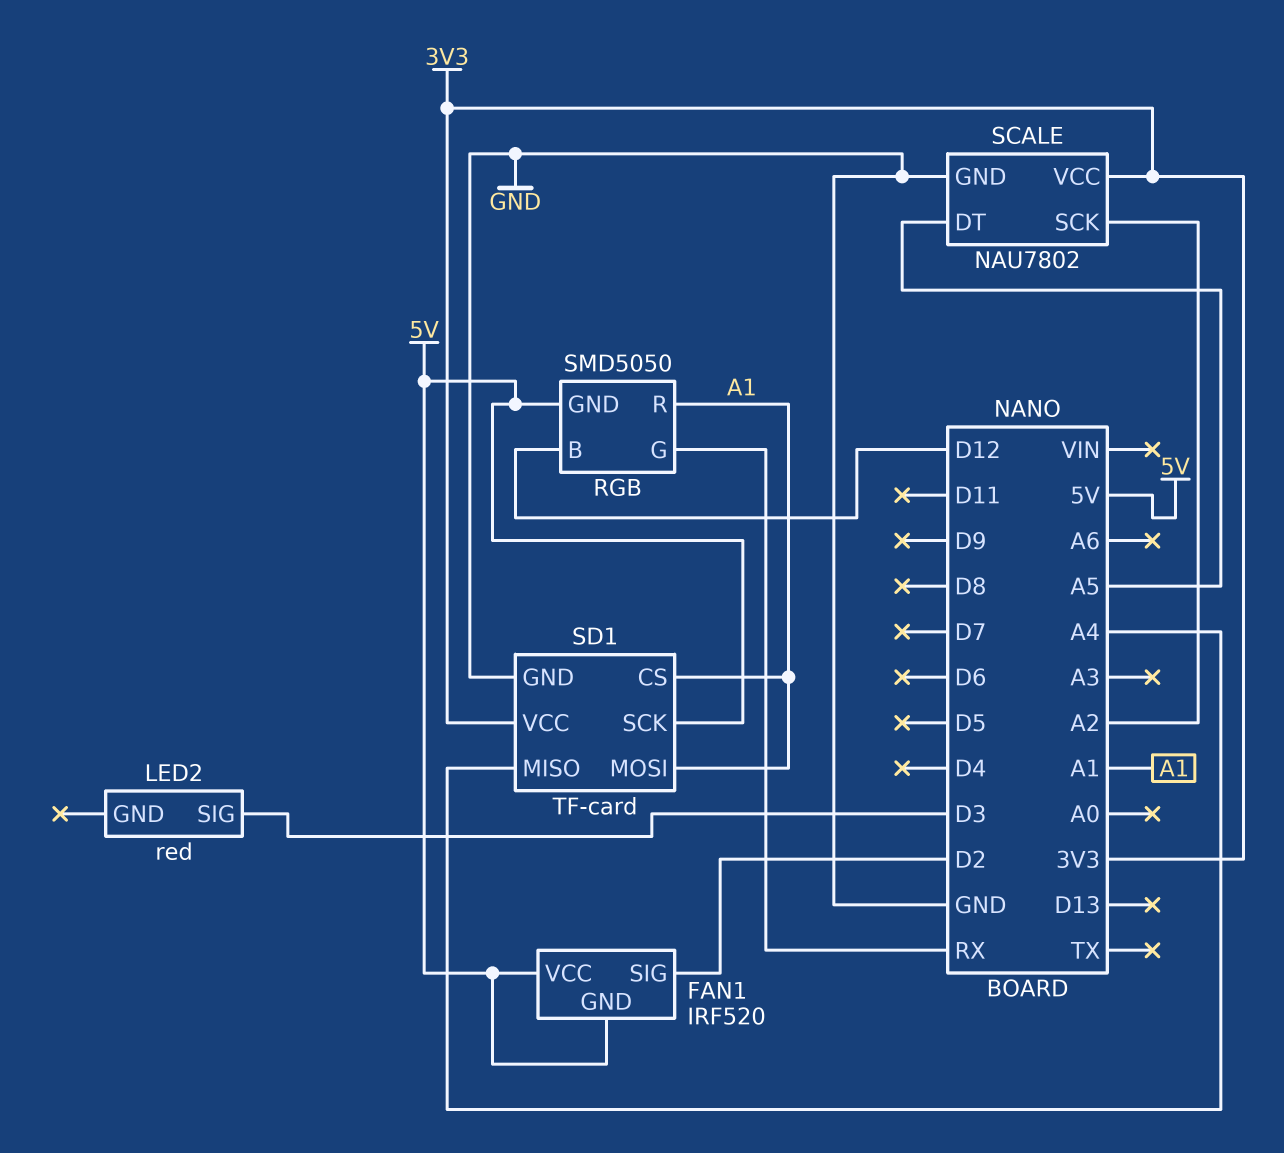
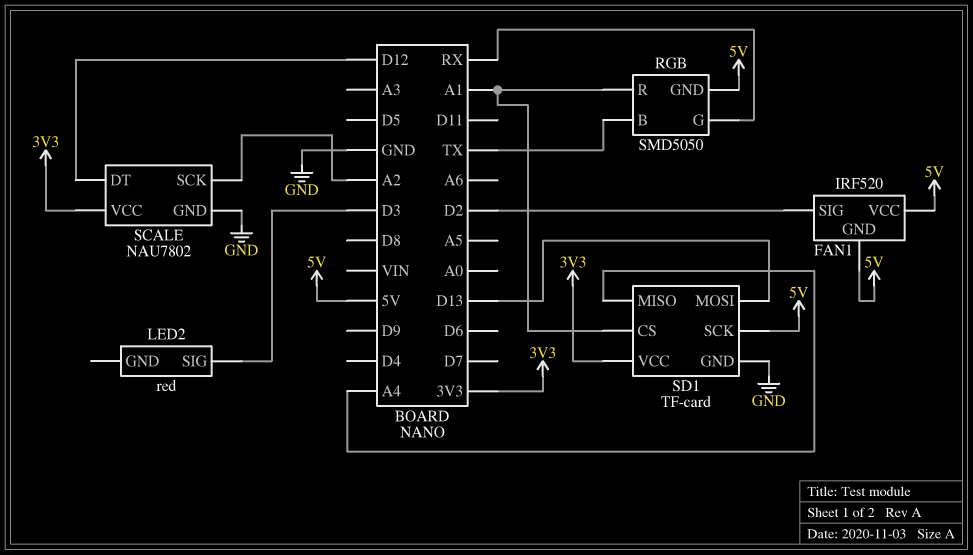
RGB pin B: D12 -> TX
SCALE pin DT: A5 -> D12
SD1 pin MOSI: A1 -> D13

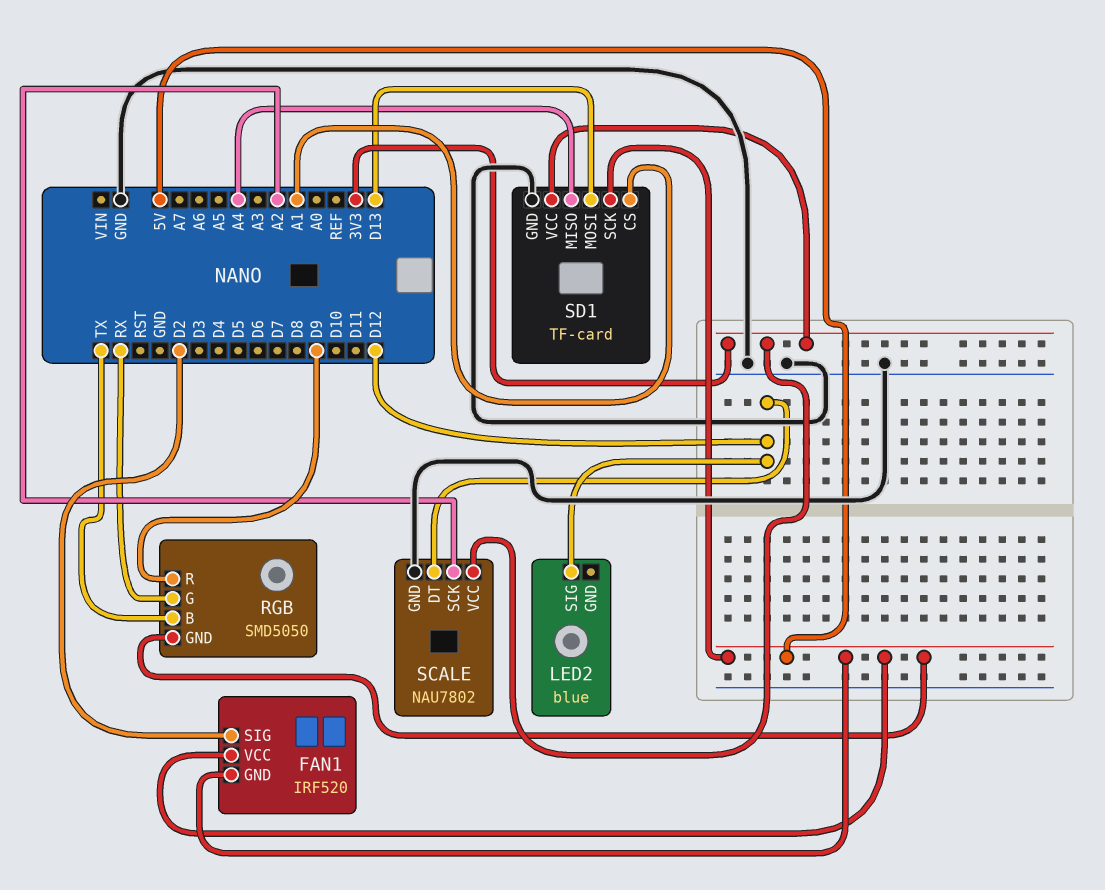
LED2: red -> blue
LED2 pin SIG: D3 -> D12
RGB pin R: A1 -> D9

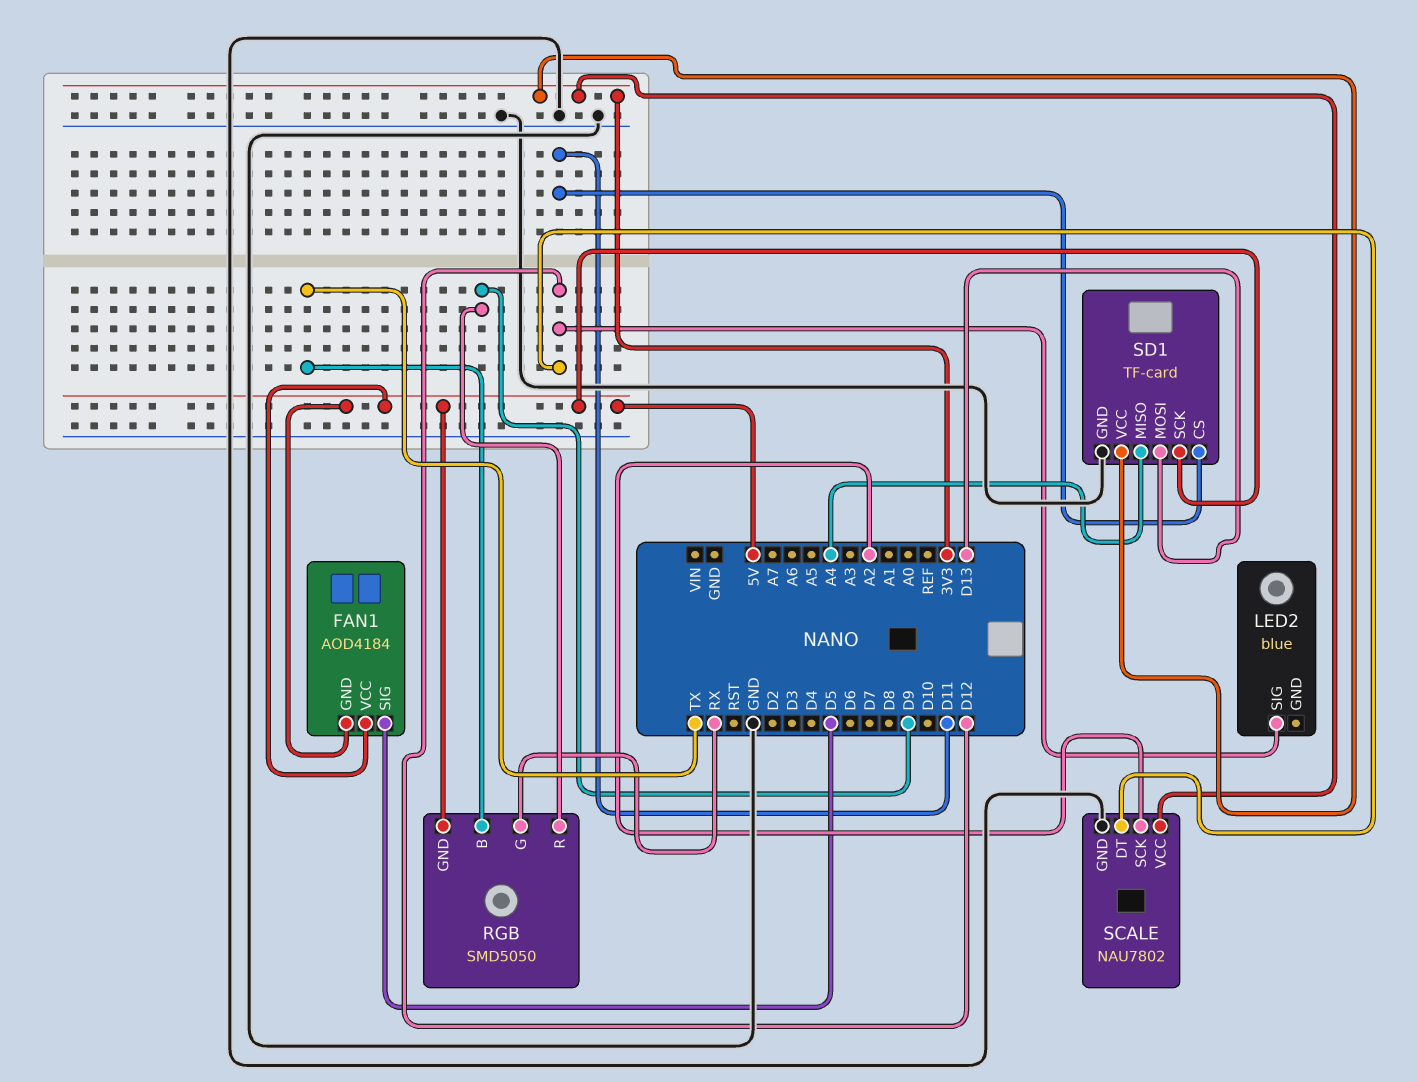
FAN1: IRF520 -> AOD4184
FAN1 pin SIG: D2 -> D5
SD1 pin CS: A1 -> D11

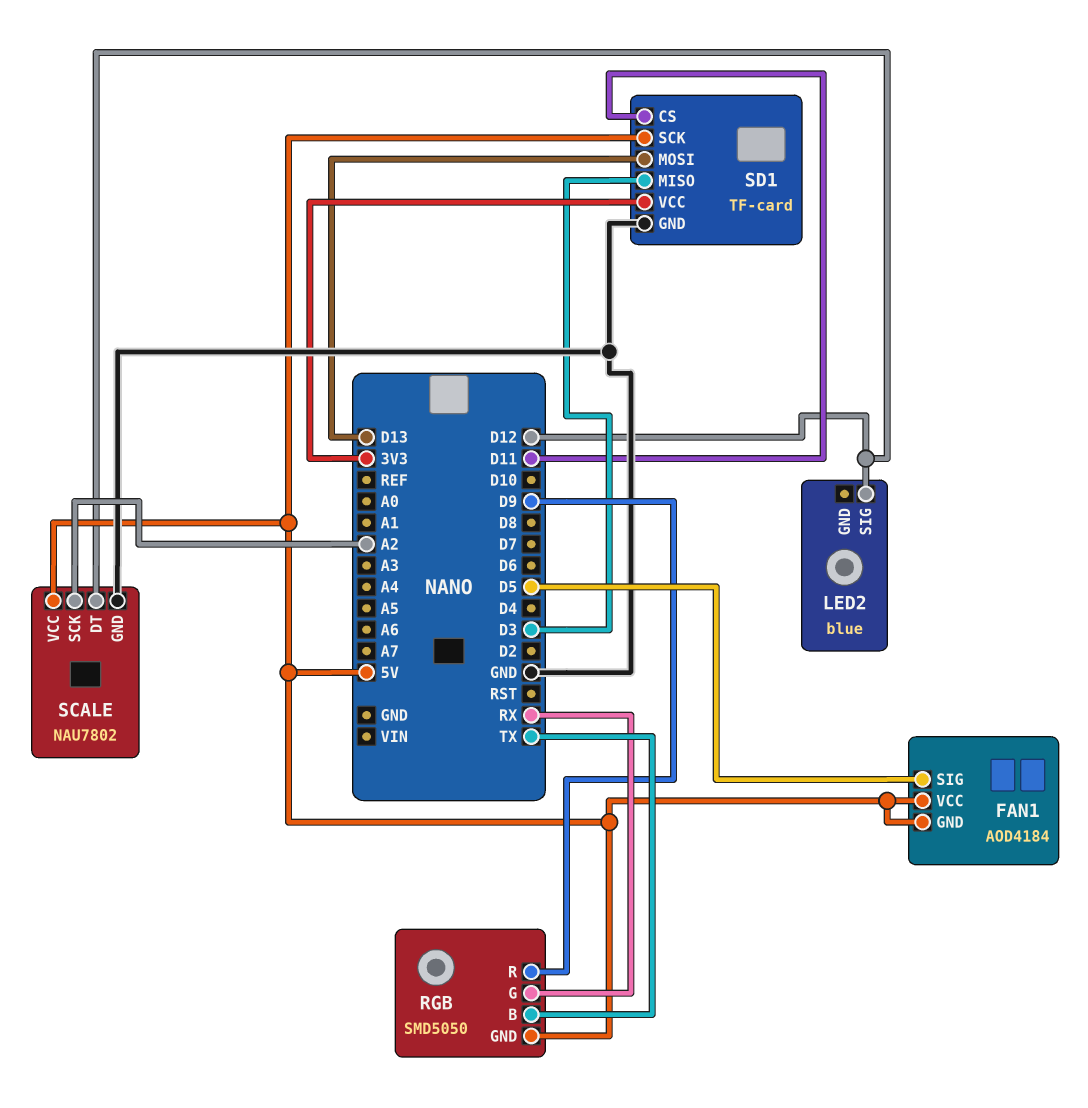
SCALE pin VCC: 3V3 -> 5V
SD1 pin MISO: A4 -> D3

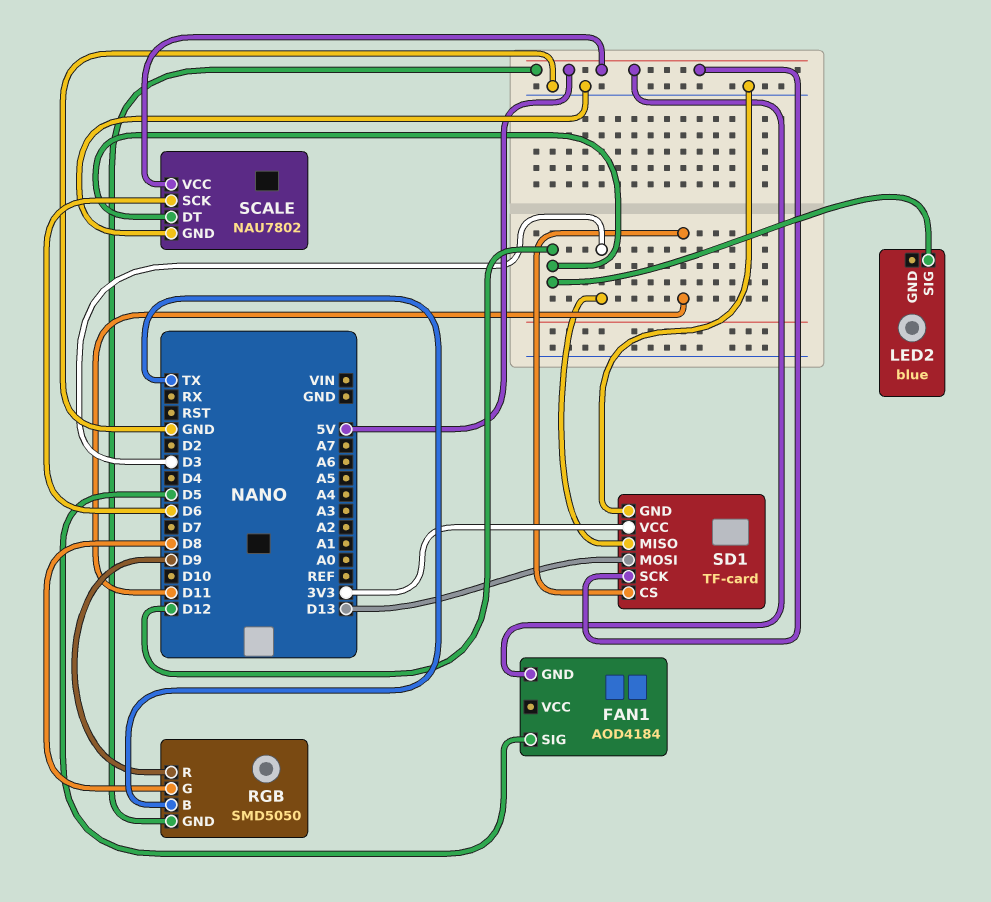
FAN1 pin VCC: 5V -> none
RGB pin G: RX -> D8
SCALE pin SCK: A2 -> D6

